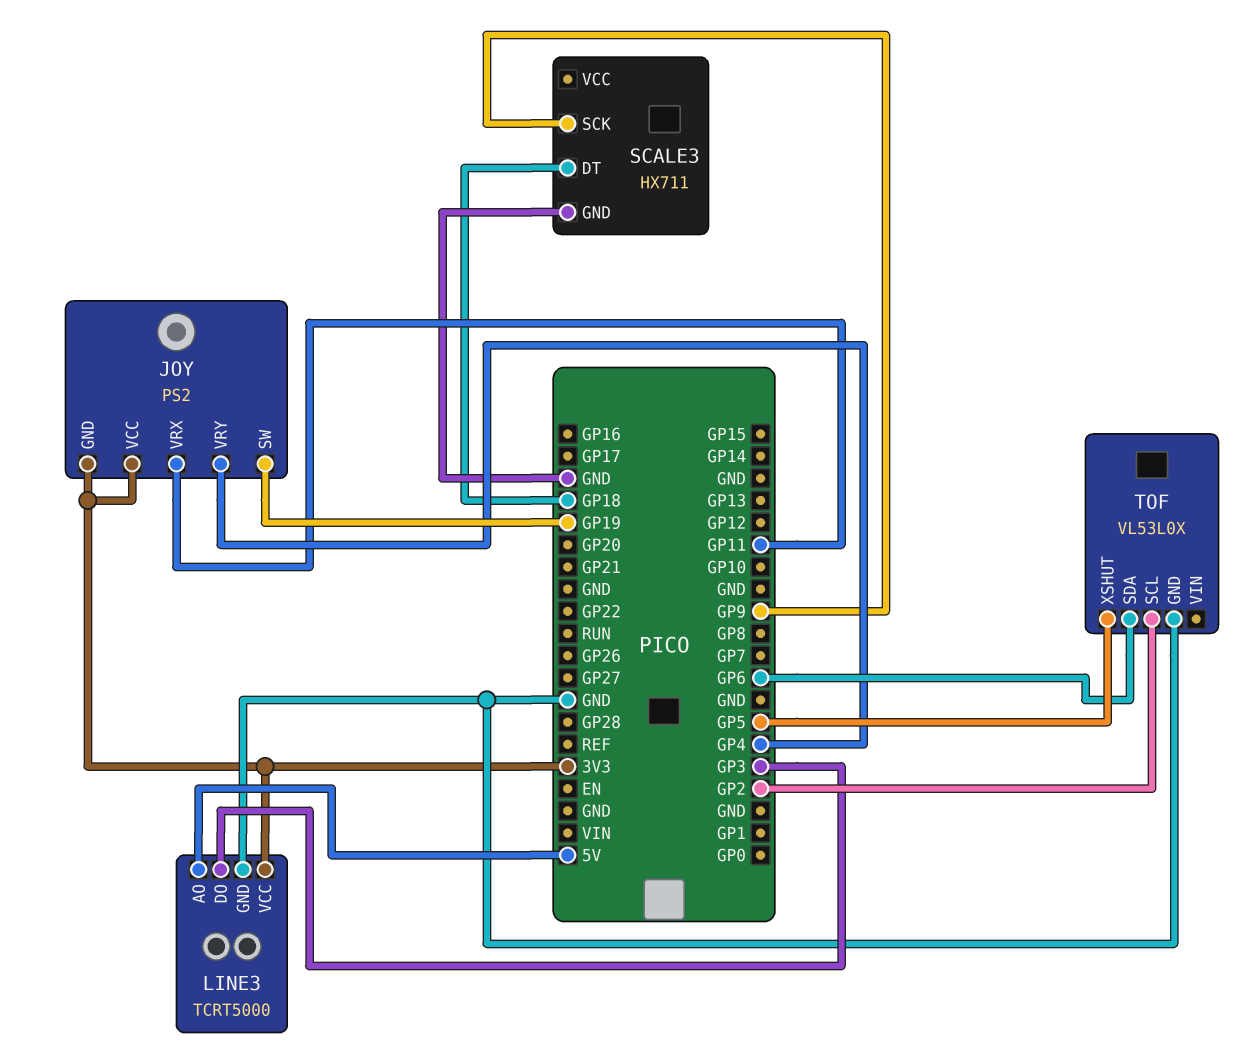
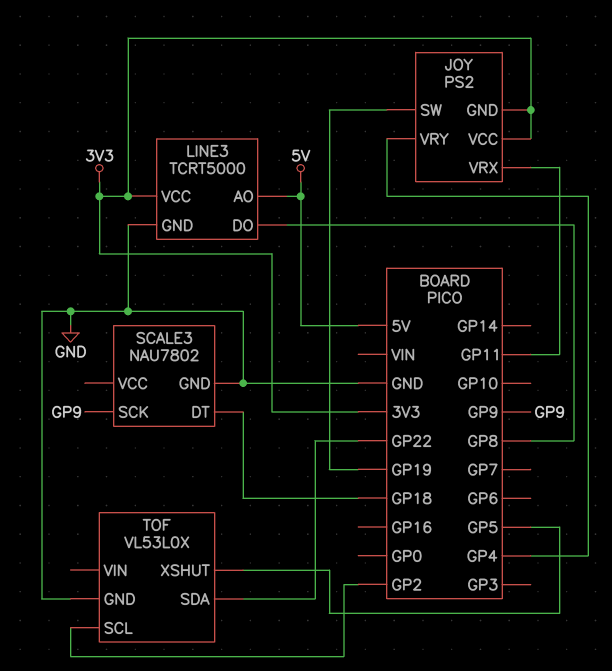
LINE3 pin DO: GP3 -> GP8
SCALE3: HX711 -> NAU7802
TOF pin SDA: GP6 -> GP22

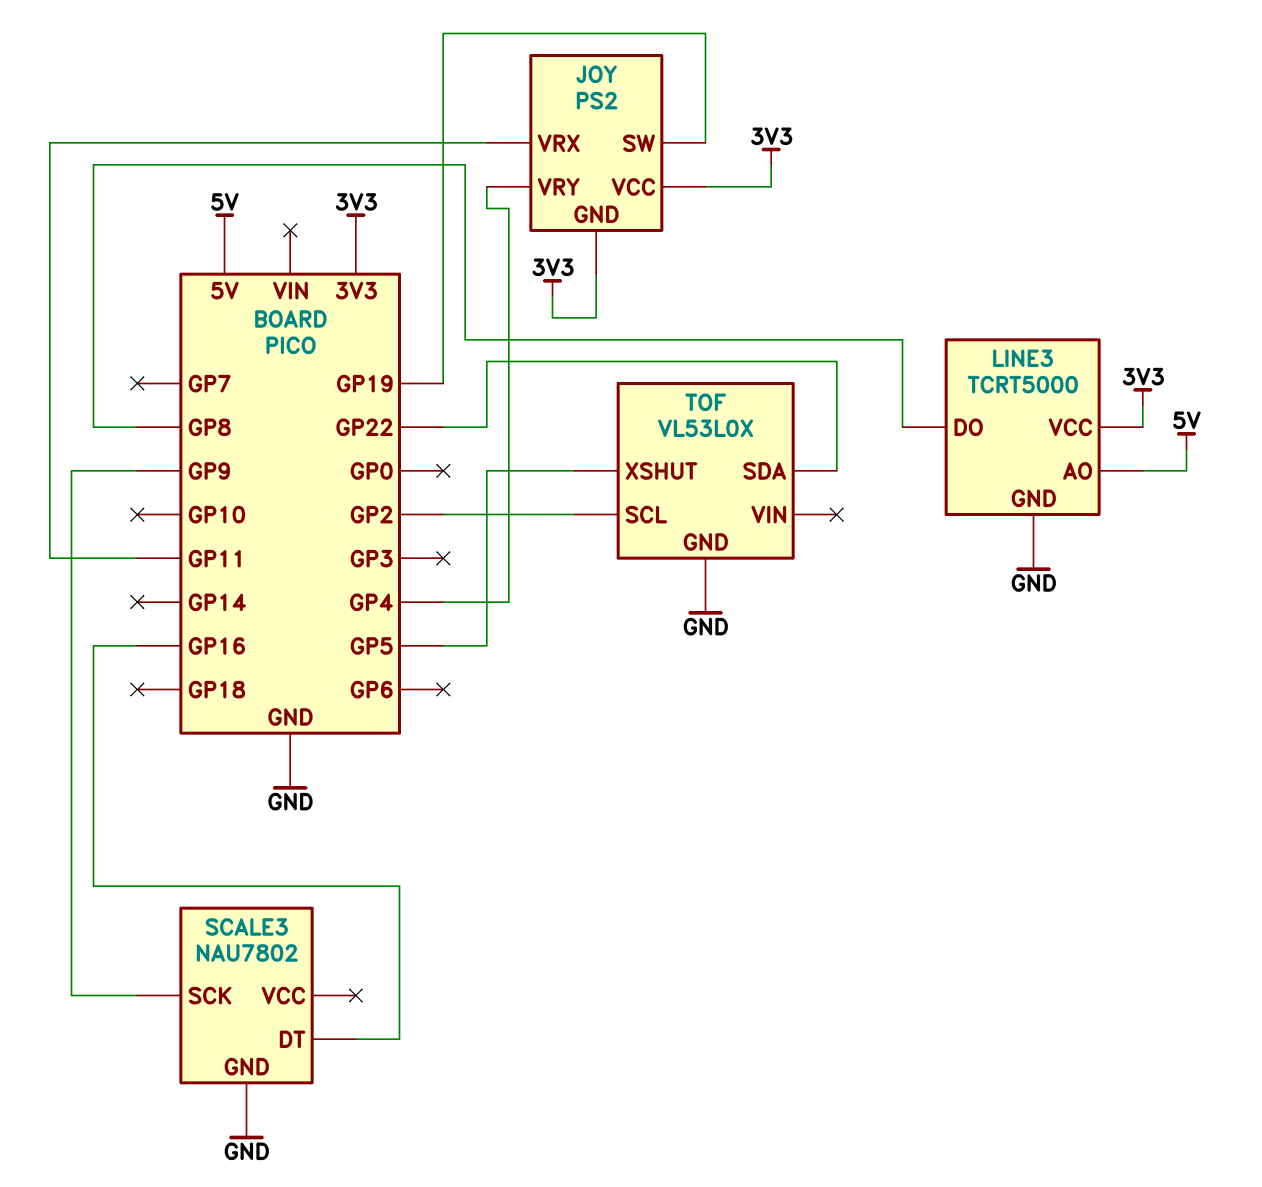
SCALE3 pin DT: GP18 -> GP16

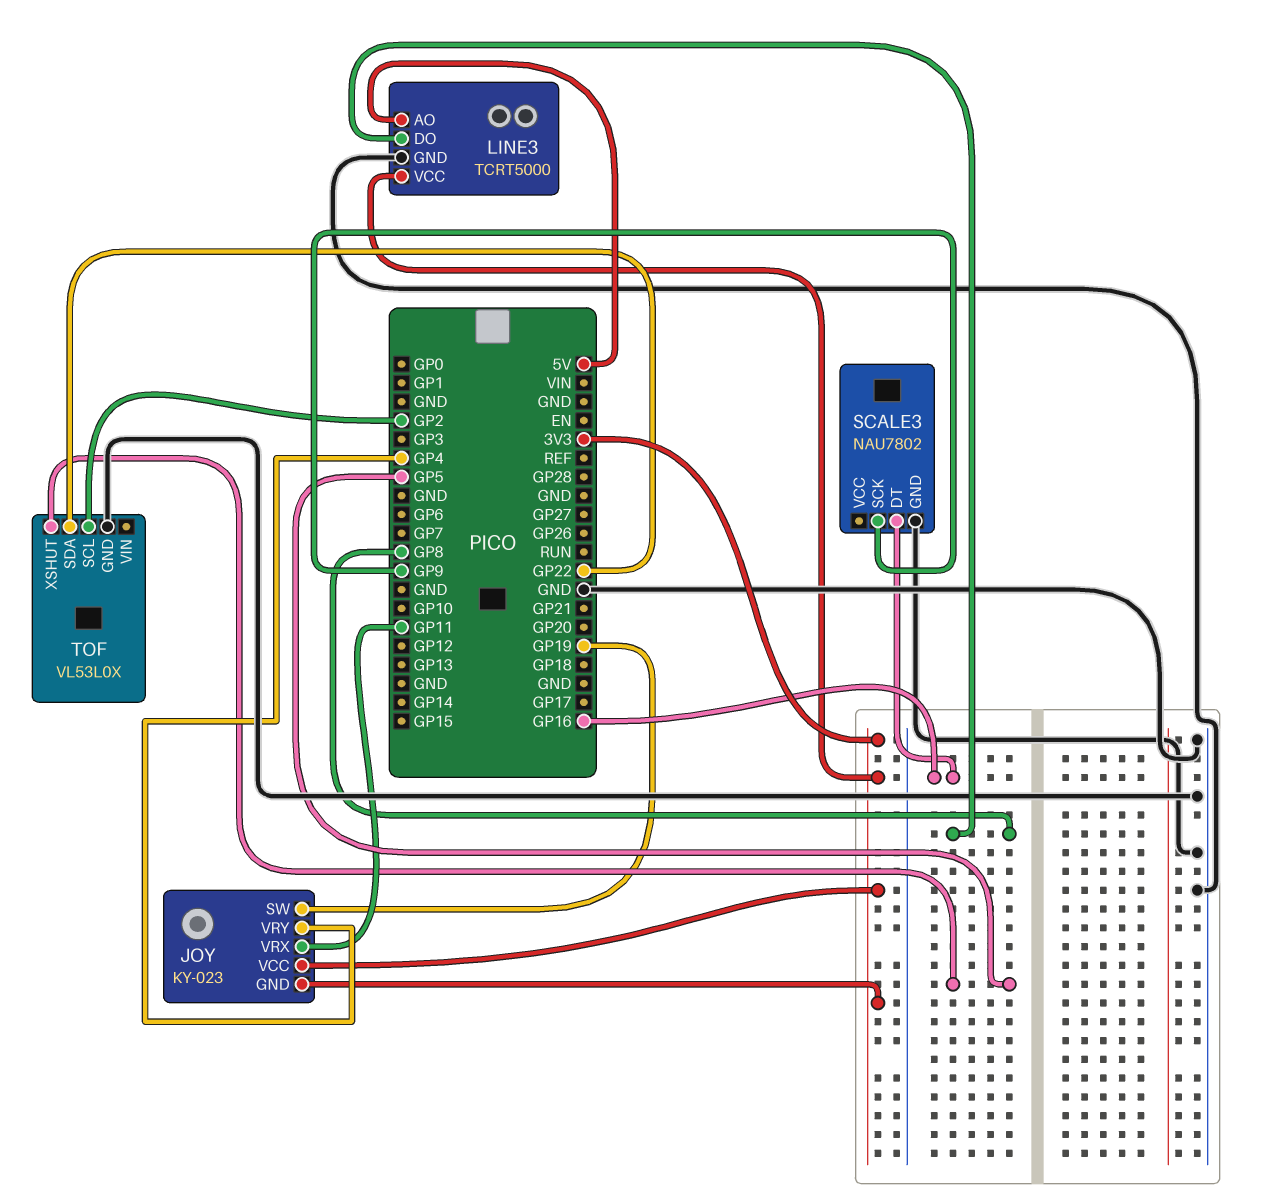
JOY: PS2 -> KY-023

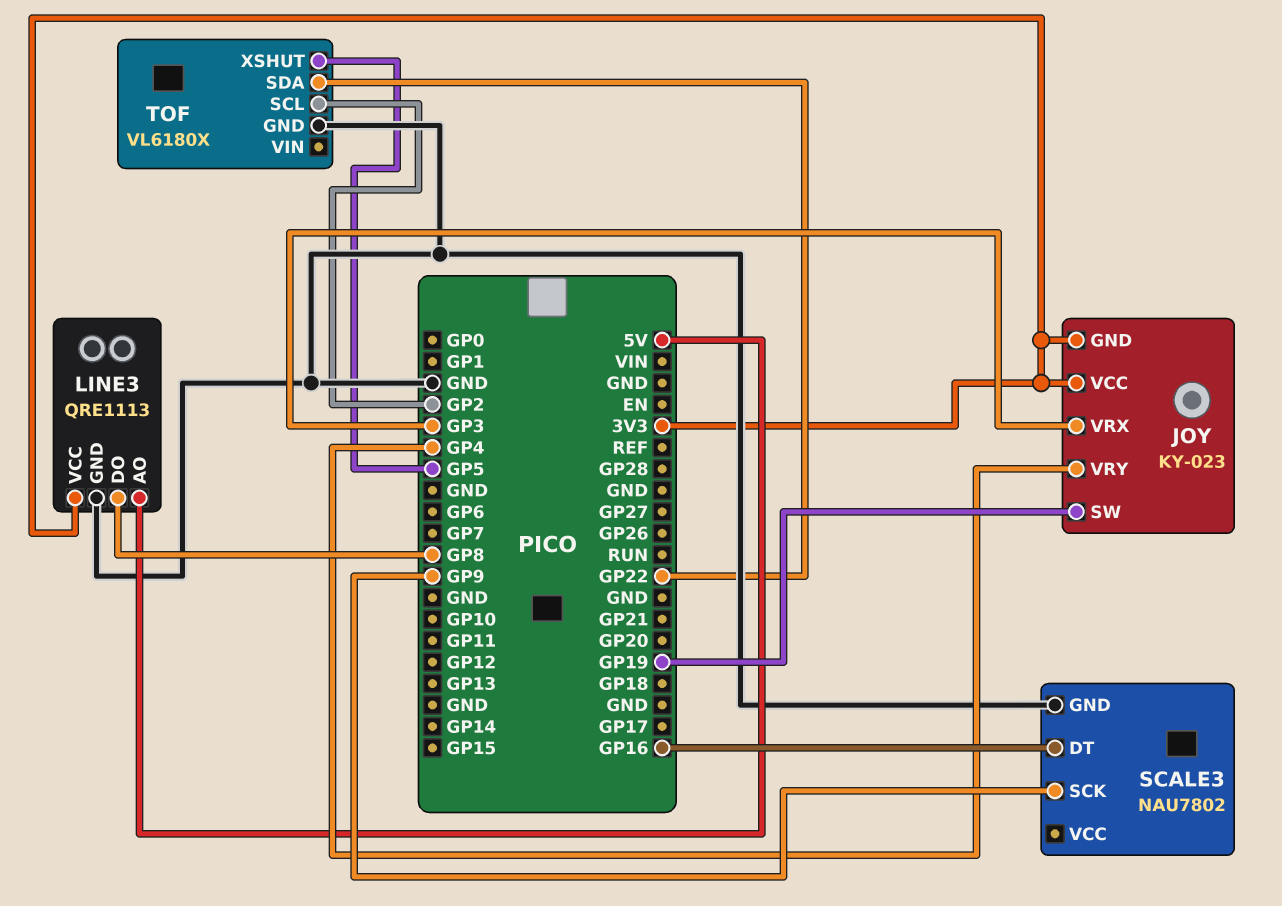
JOY pin VRX: GP11 -> GP3
LINE3: TCRT5000 -> QRE1113
TOF: VL53L0X -> VL6180X

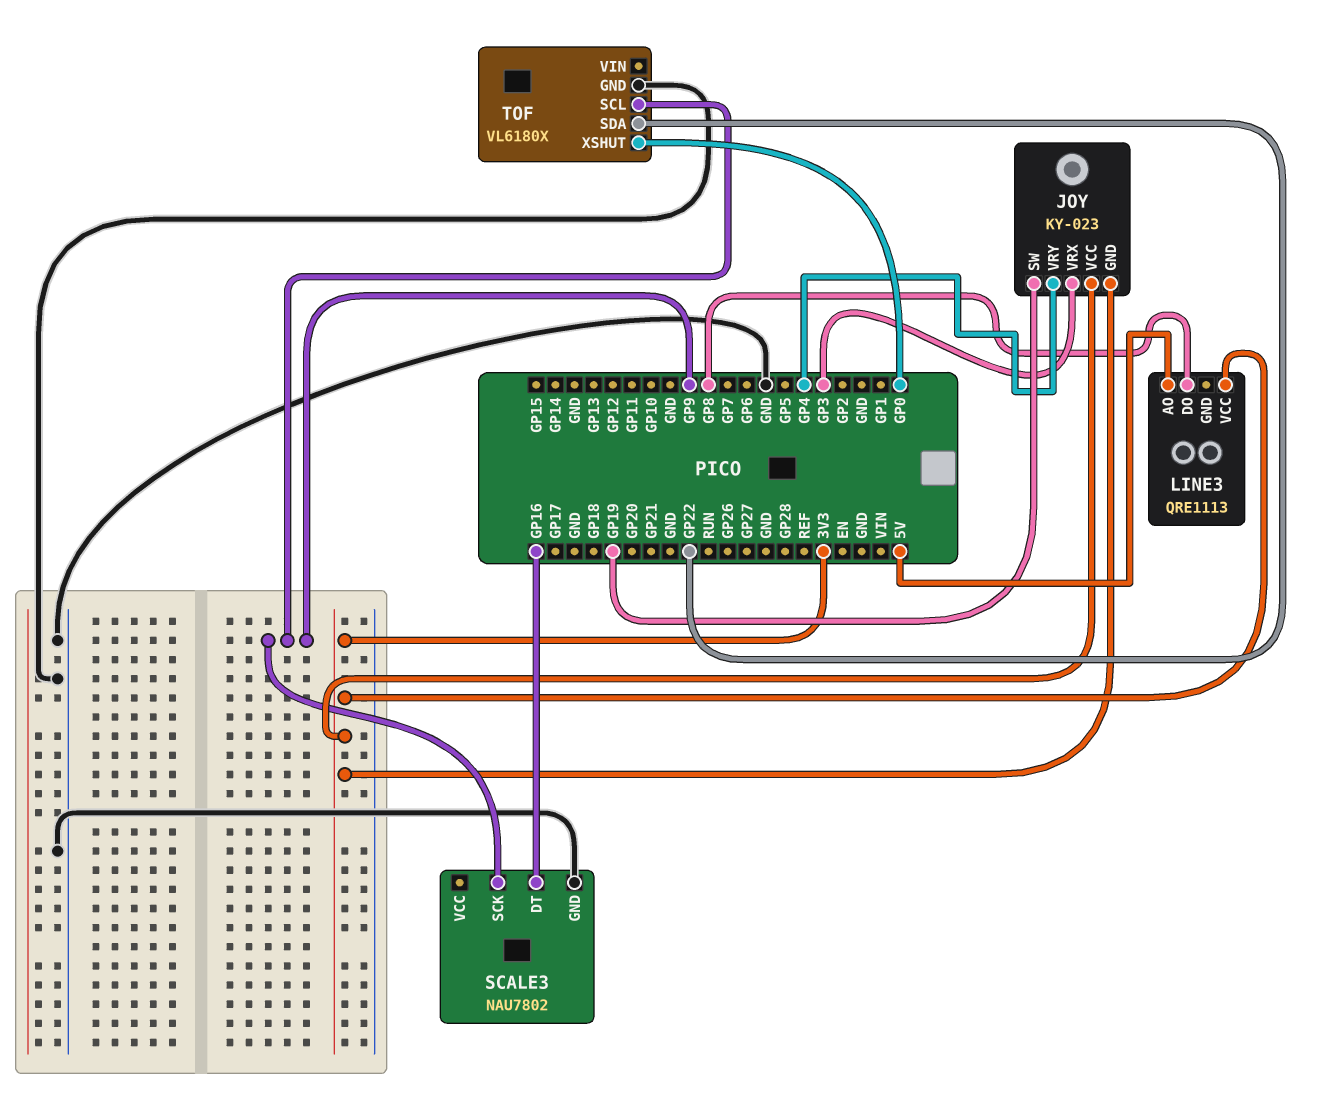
LINE3 pin GND: GND -> none
TOF pin SCL: GP2 -> GP9
TOF pin XSHUT: GP5 -> GP0

